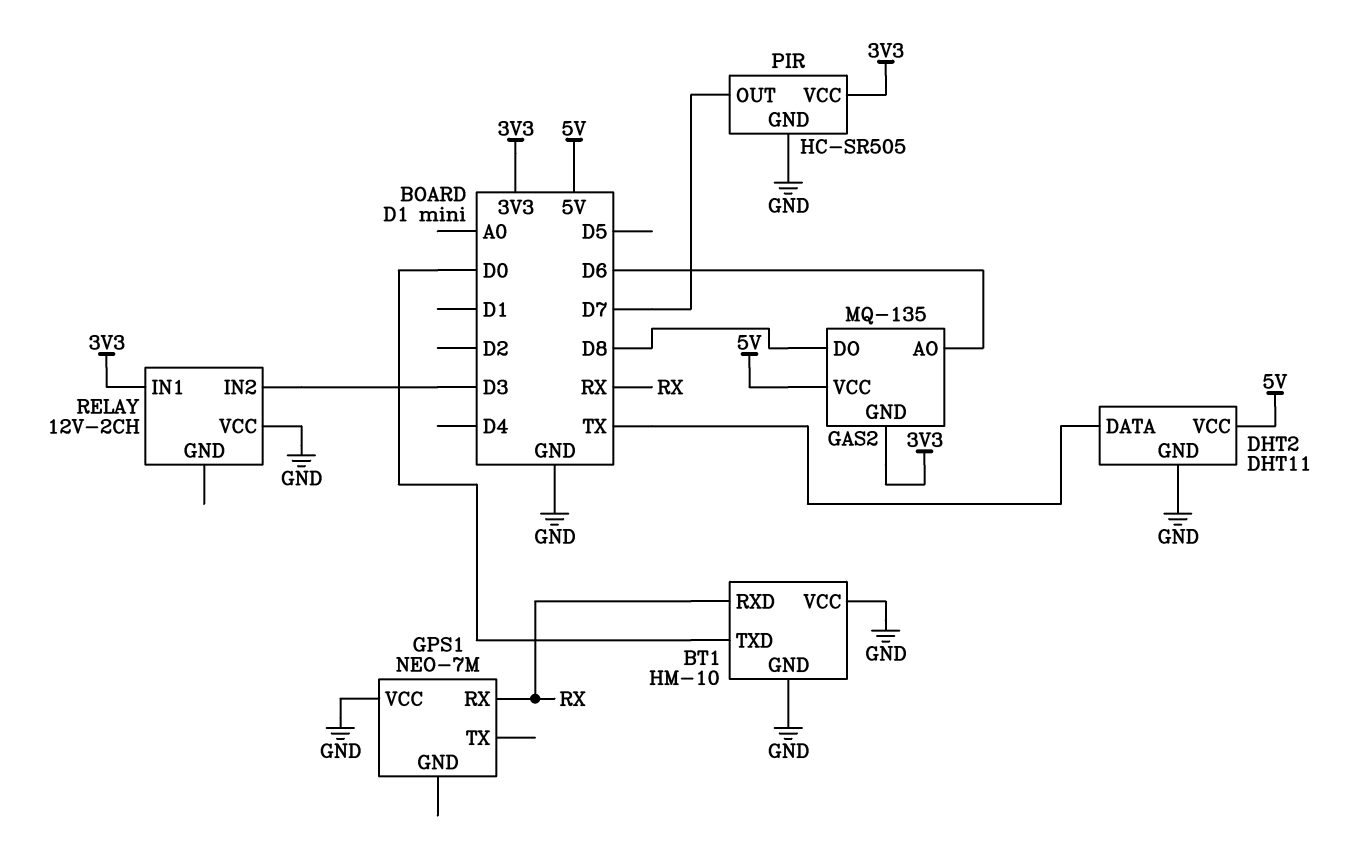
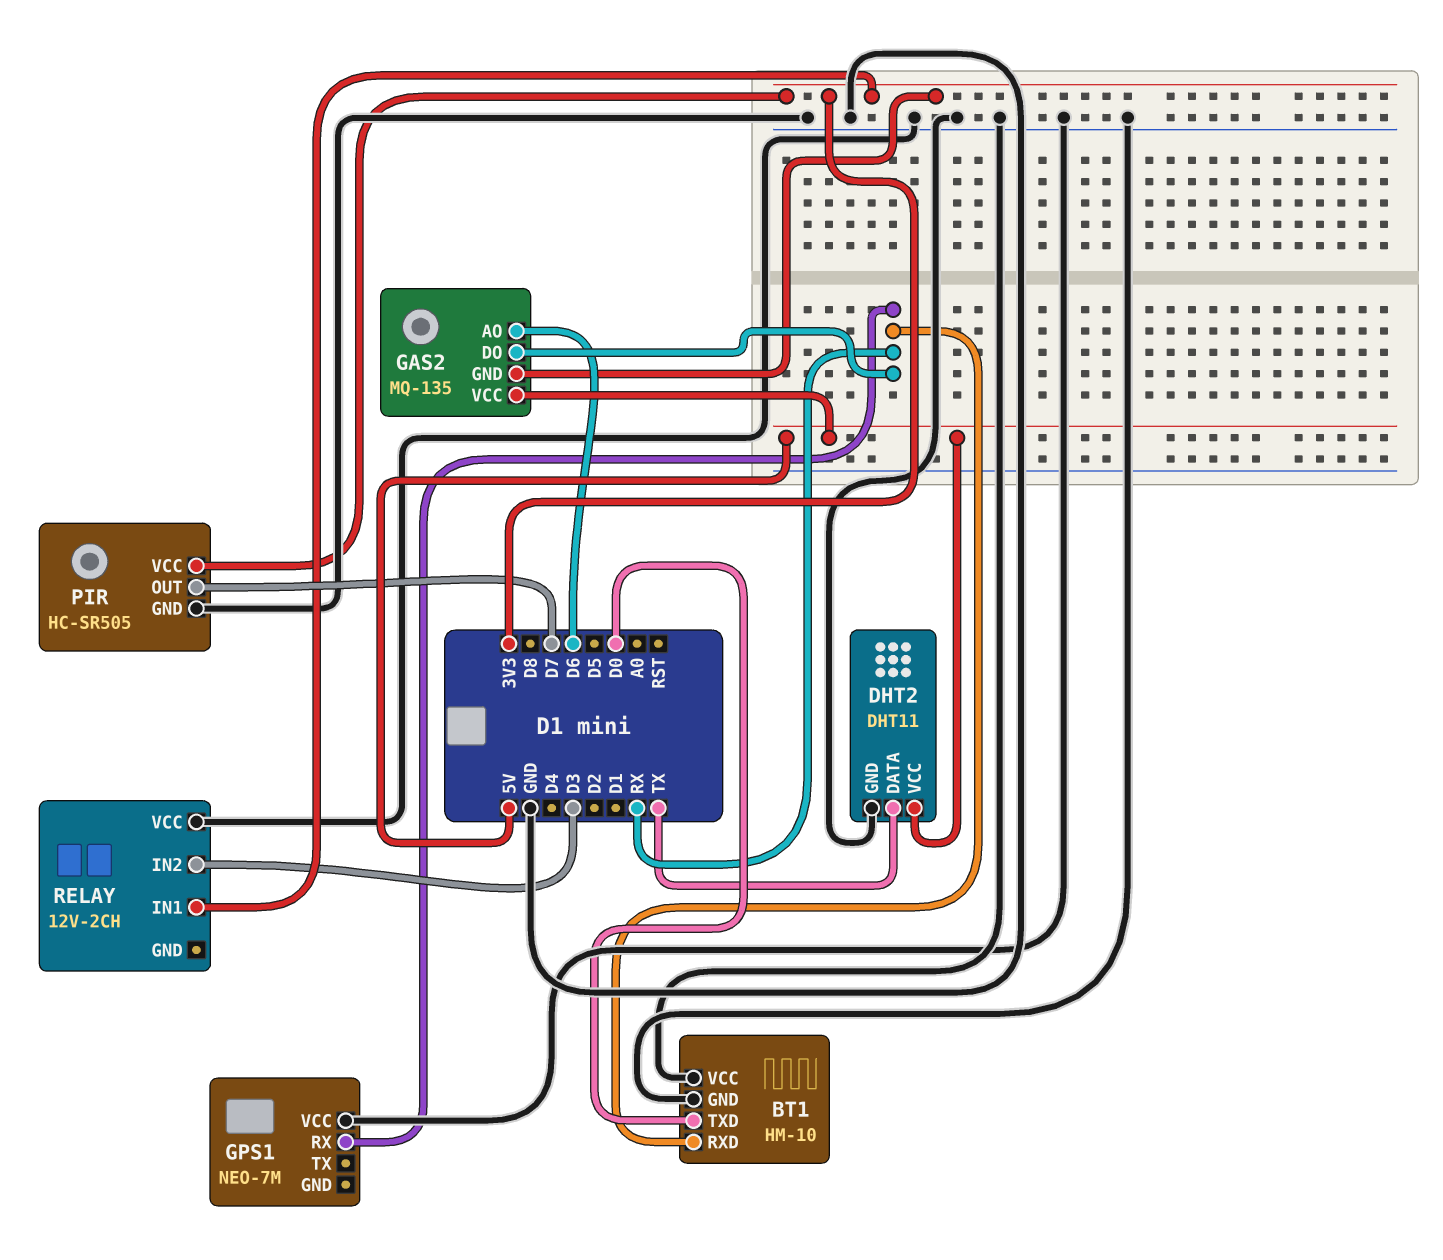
GAS2 pin DO: D8 -> RX

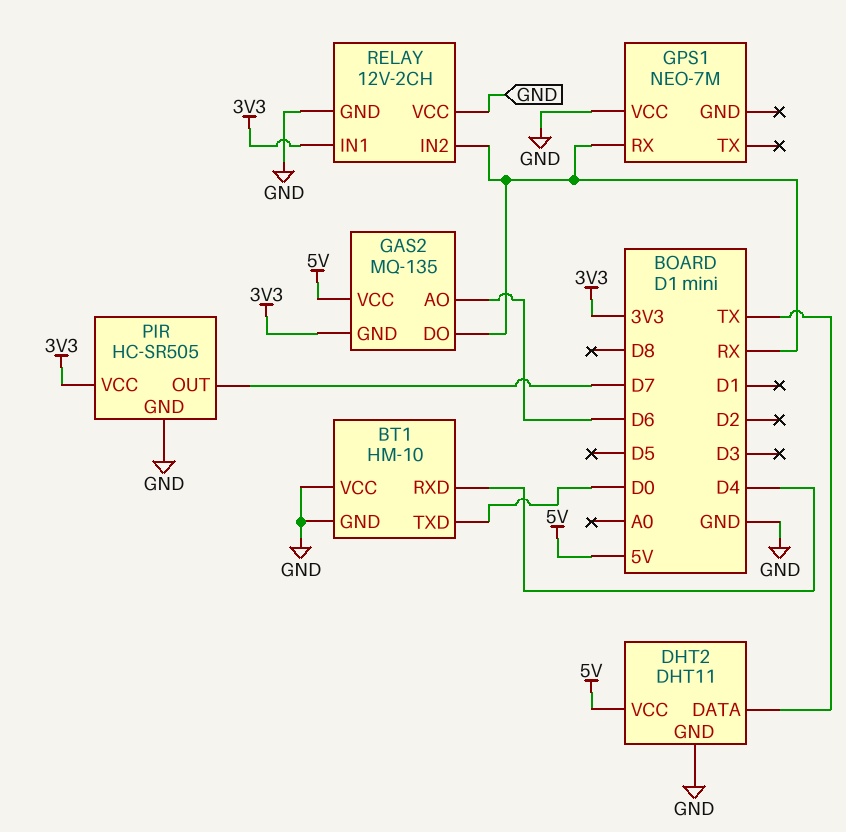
BT1 pin RXD: RX -> D4
RELAY pin GND: none -> GND
RELAY pin IN2: D3 -> RX

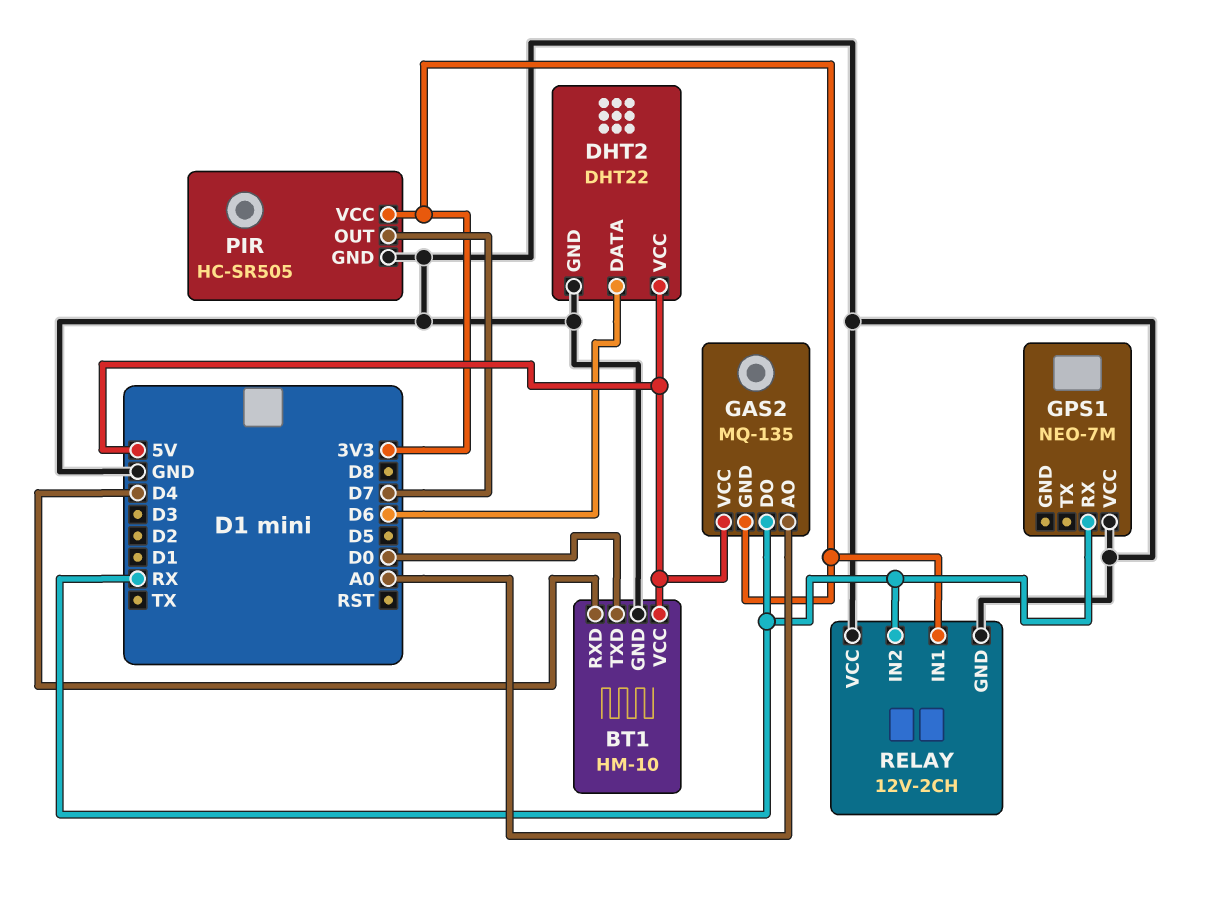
BT1 pin VCC: GND -> 5V
DHT2: DHT11 -> DHT22
DHT2 pin DATA: TX -> D6
GAS2 pin AO: D6 -> A0

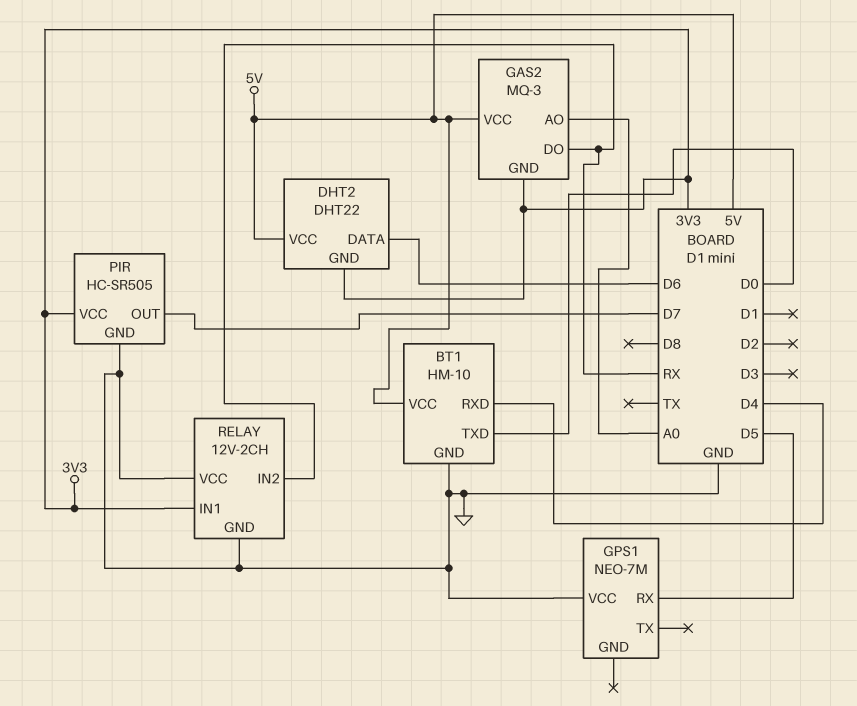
DHT2 pin GND: GND -> 3V3
GAS2: MQ-135 -> MQ-3
GPS1 pin RX: RX -> D5

